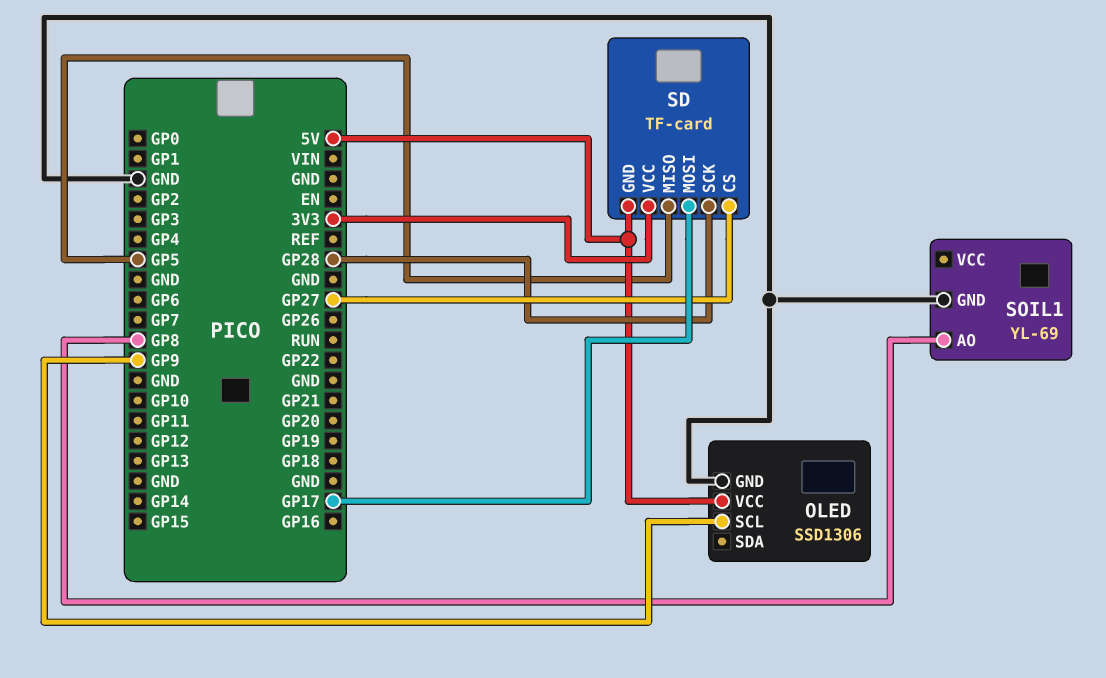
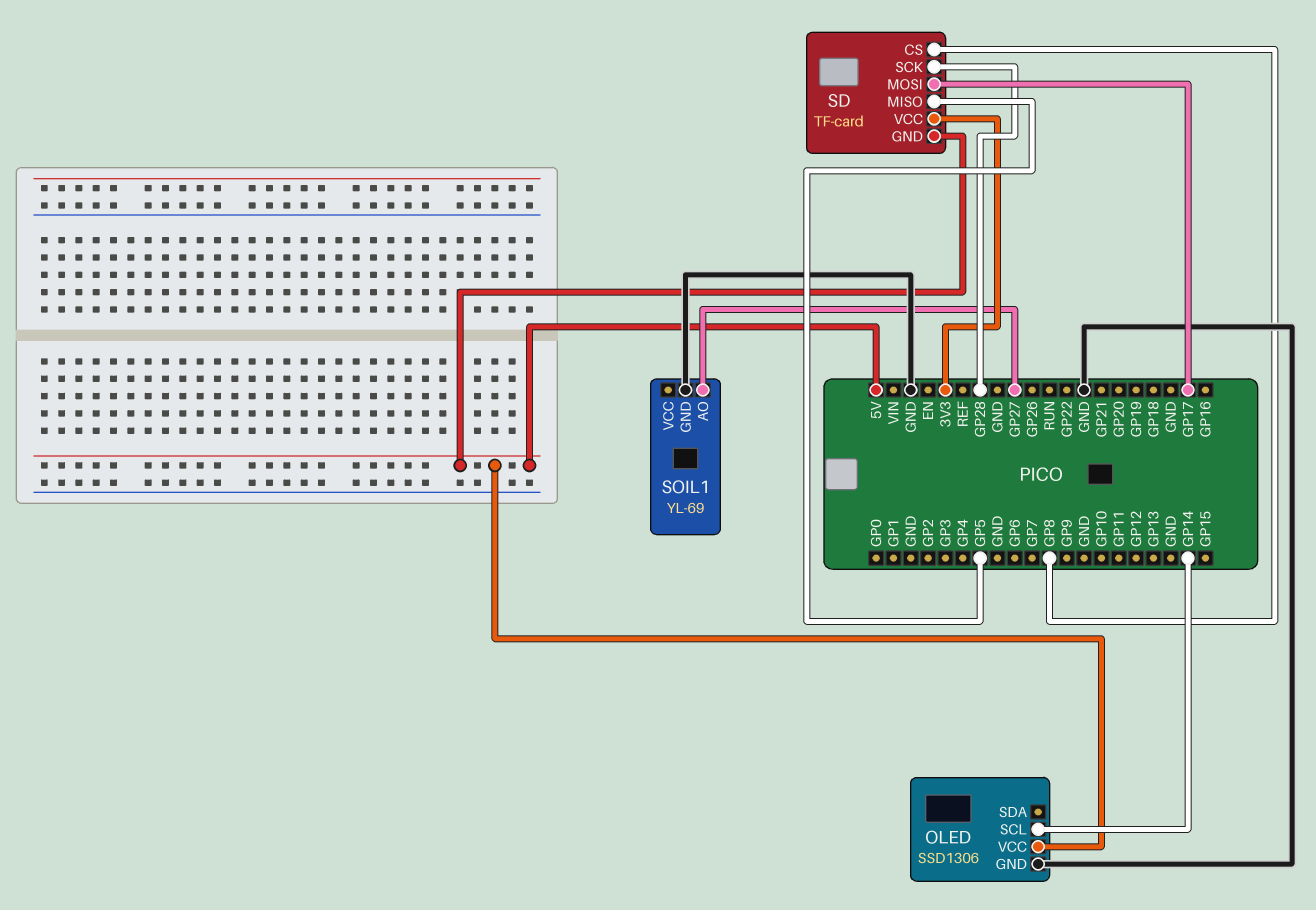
OLED pin SCL: GP9 -> GP14
SD pin CS: GP27 -> GP8
SOIL1 pin AO: GP8 -> GP27

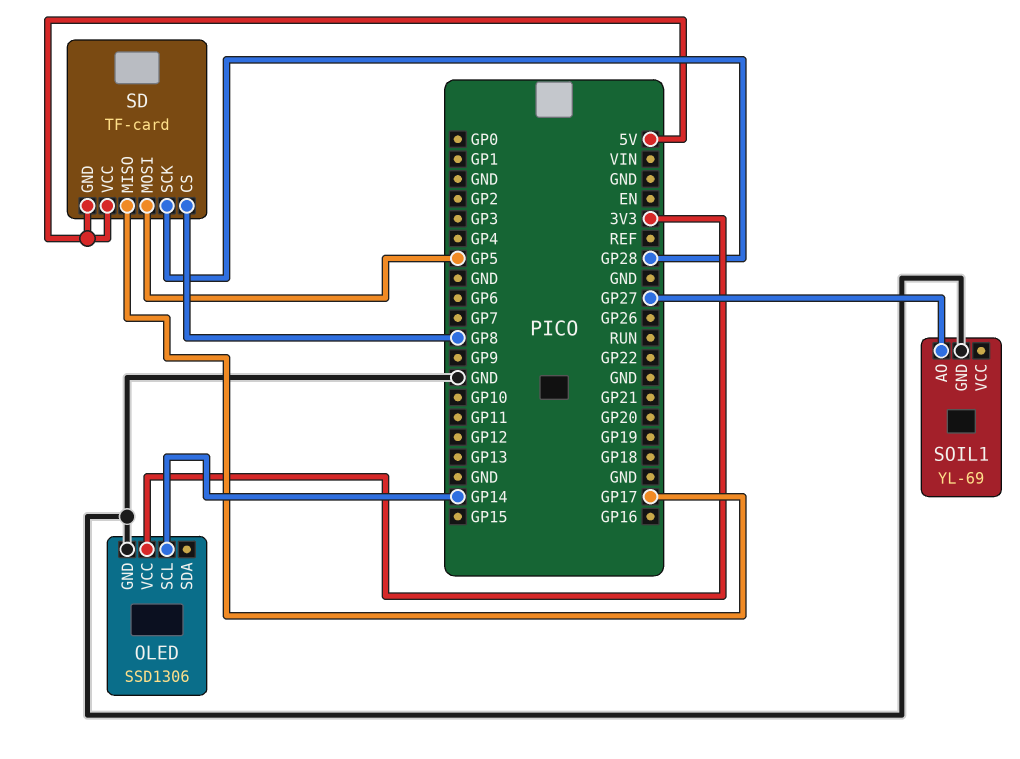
OLED pin VCC: 5V -> 3V3
SD pin MISO: GP5 -> GP17
SD pin MOSI: GP17 -> GP5
SD pin VCC: 3V3 -> 5V

